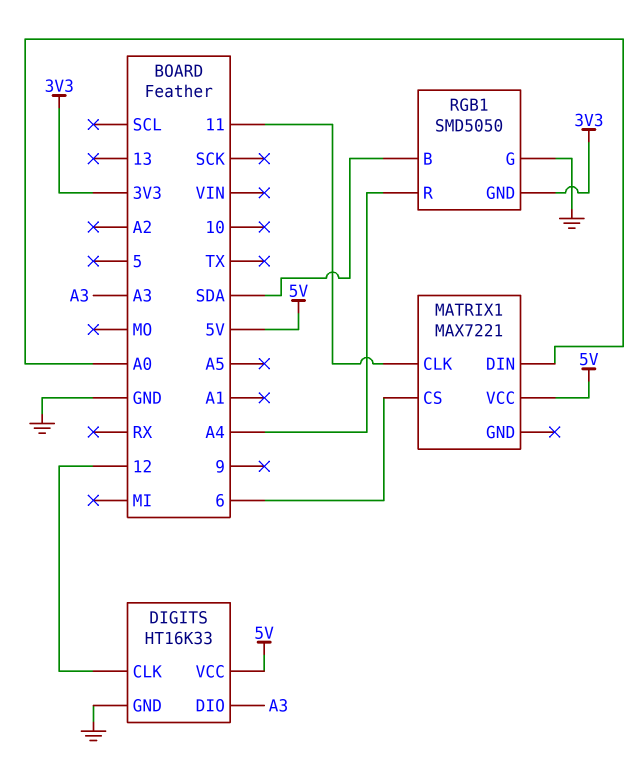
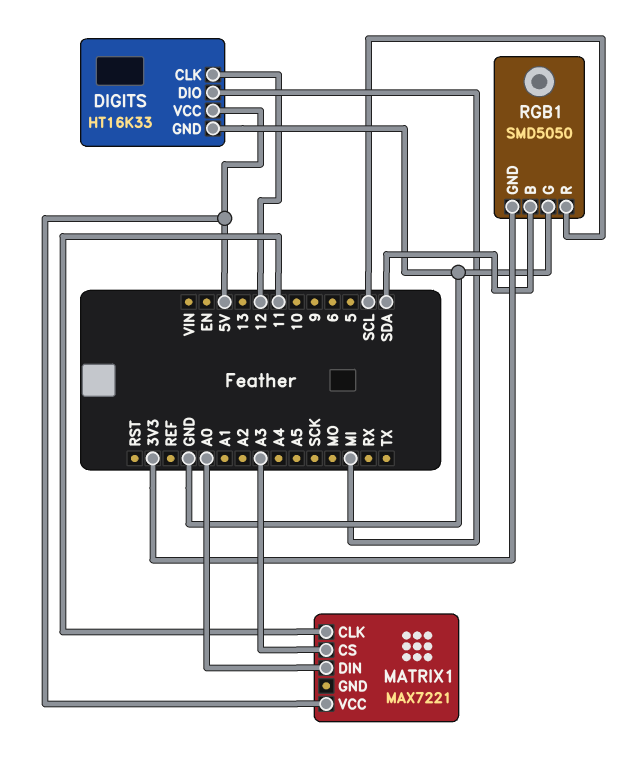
DIGITS pin DIO: A3 -> MI
MATRIX1 pin CS: 6 -> A3
RGB1 pin R: A4 -> SCL

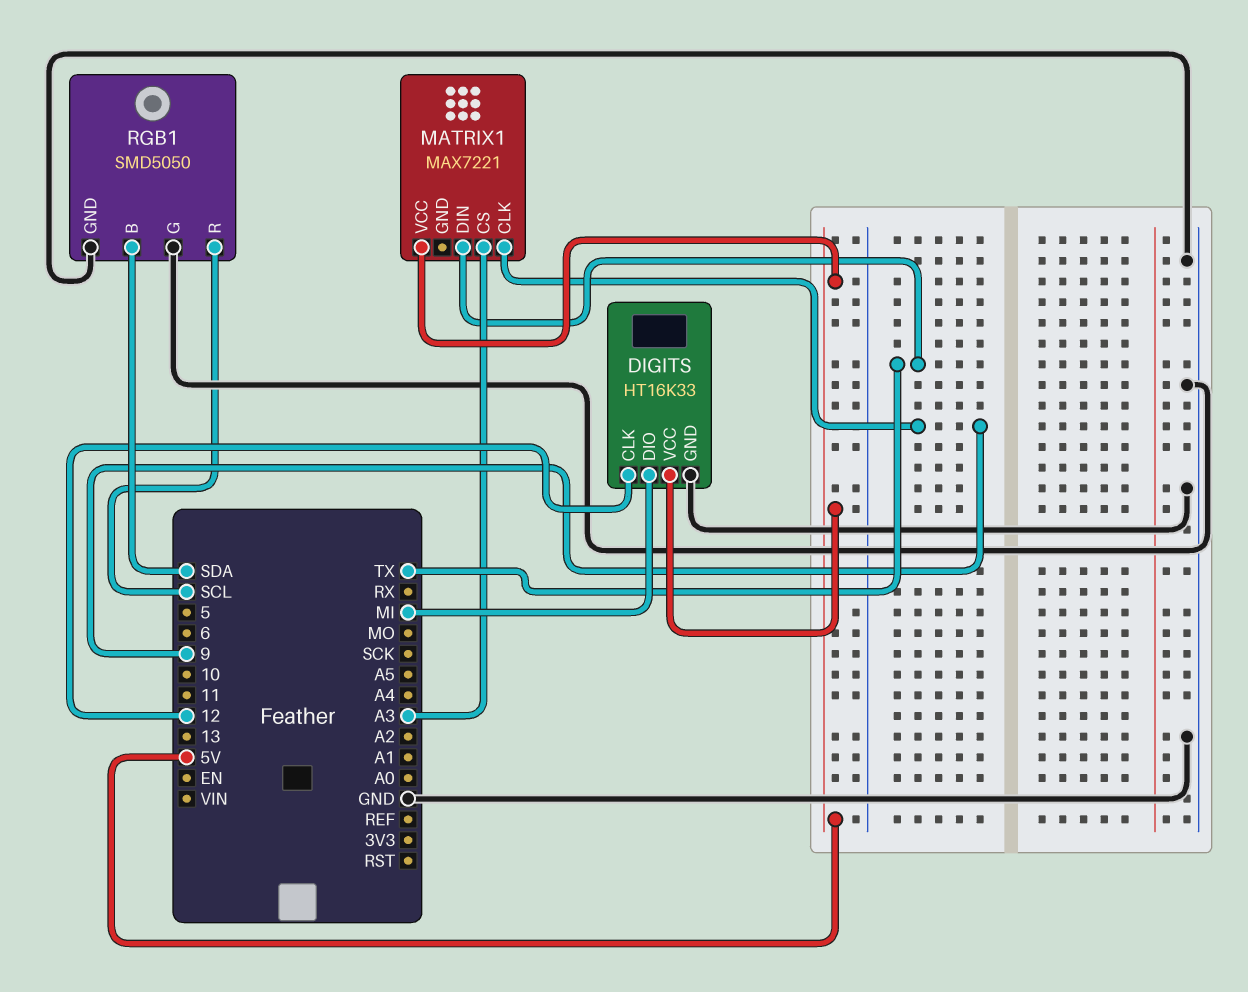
MATRIX1 pin CLK: 11 -> 9
MATRIX1 pin DIN: A0 -> TX
RGB1 pin GND: 3V3 -> GND

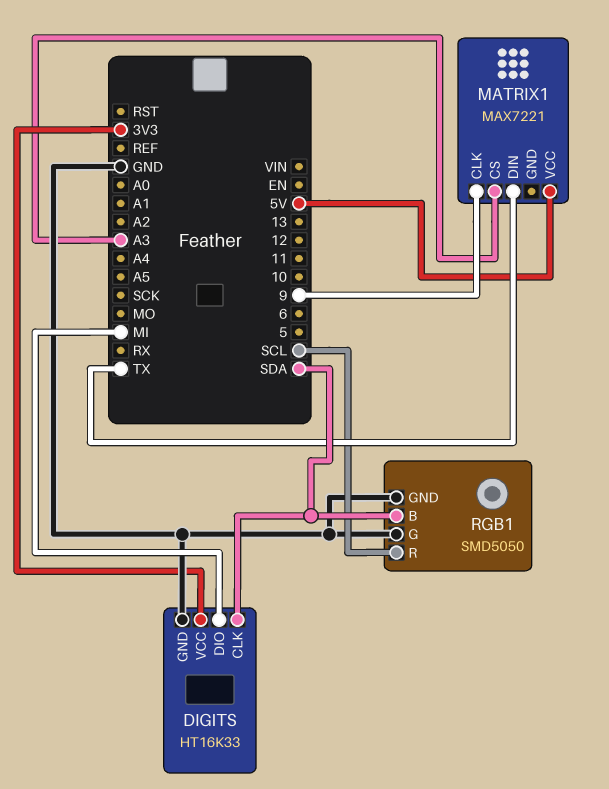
DIGITS pin CLK: 12 -> SDA
DIGITS pin VCC: 5V -> 3V3

